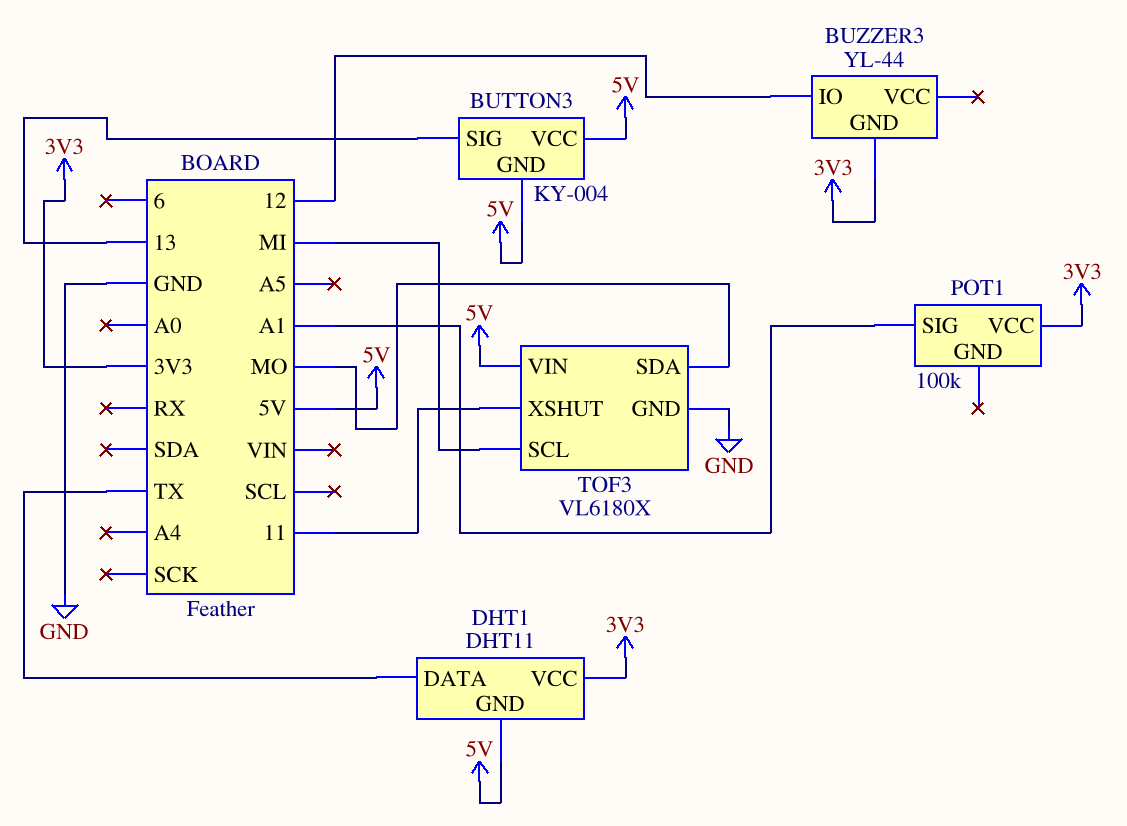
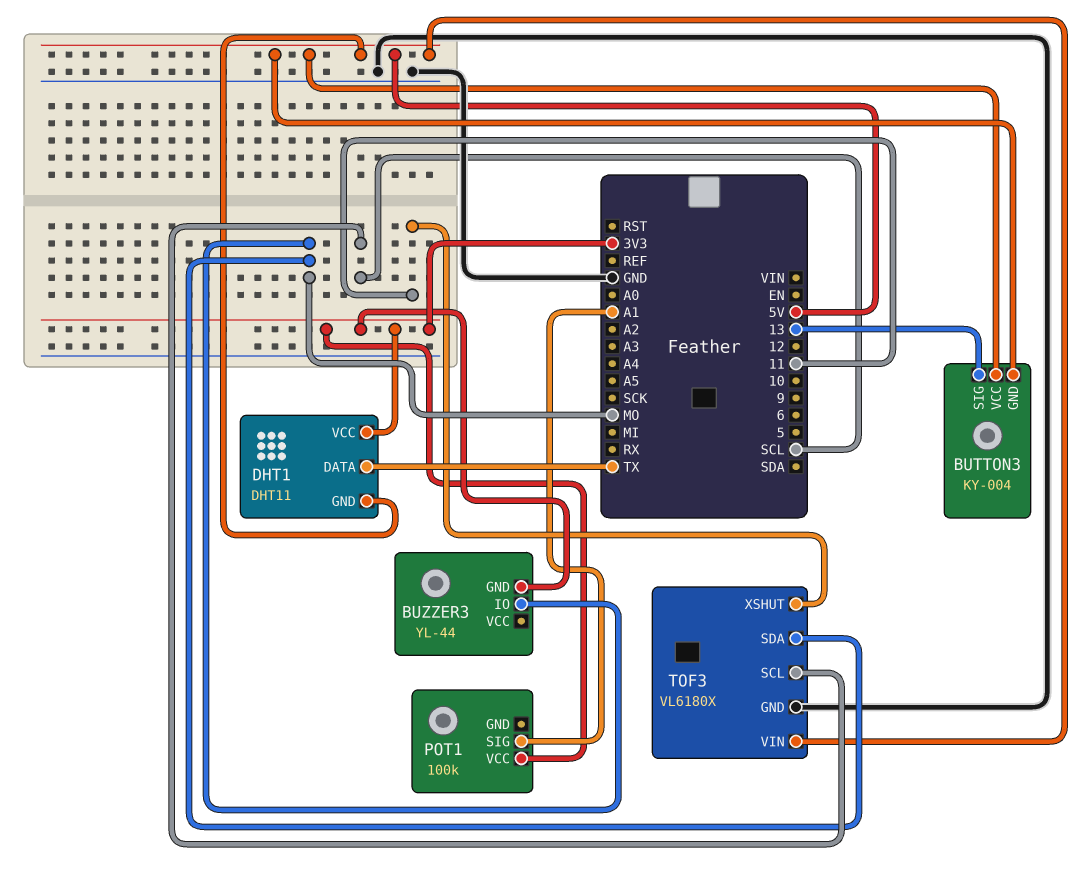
BUZZER3 pin IO: 12 -> MO
TOF3 pin SCL: MI -> SCL

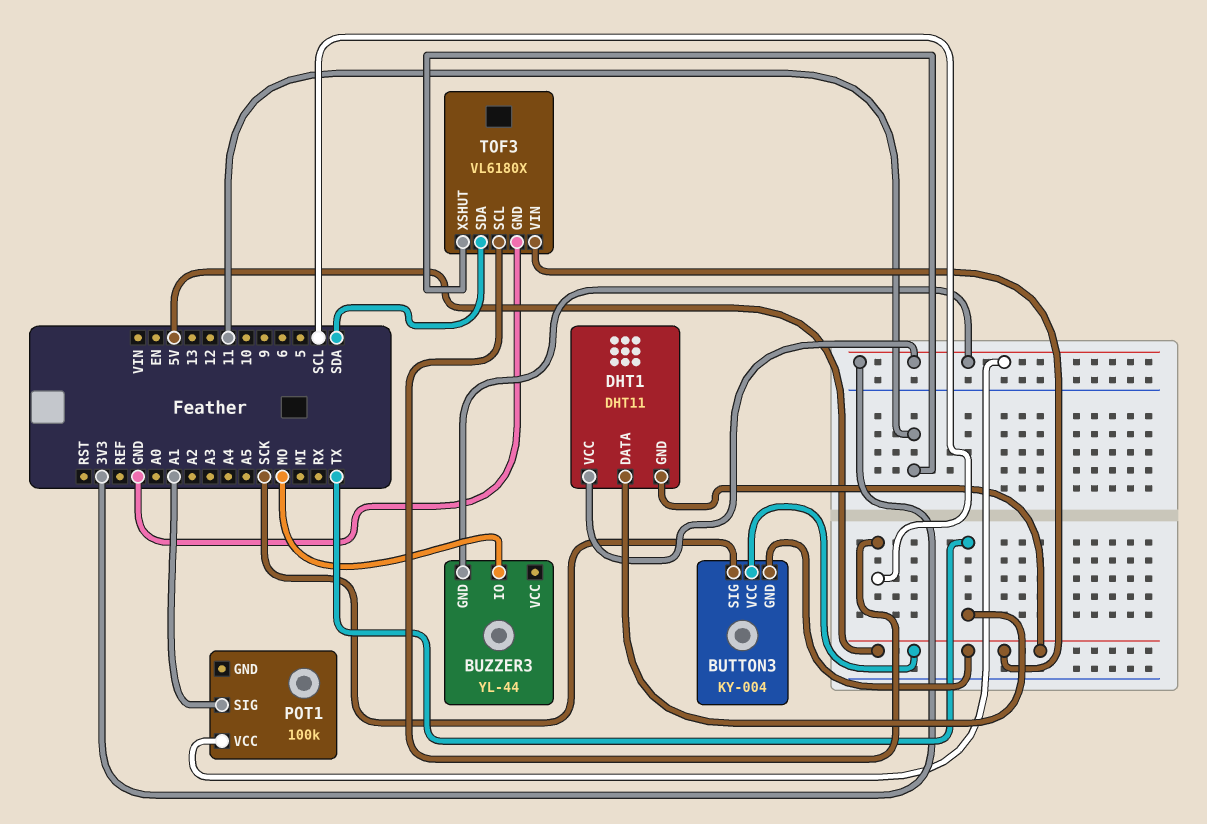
BUTTON3 pin SIG: 13 -> SCK
TOF3 pin SDA: MO -> SDA

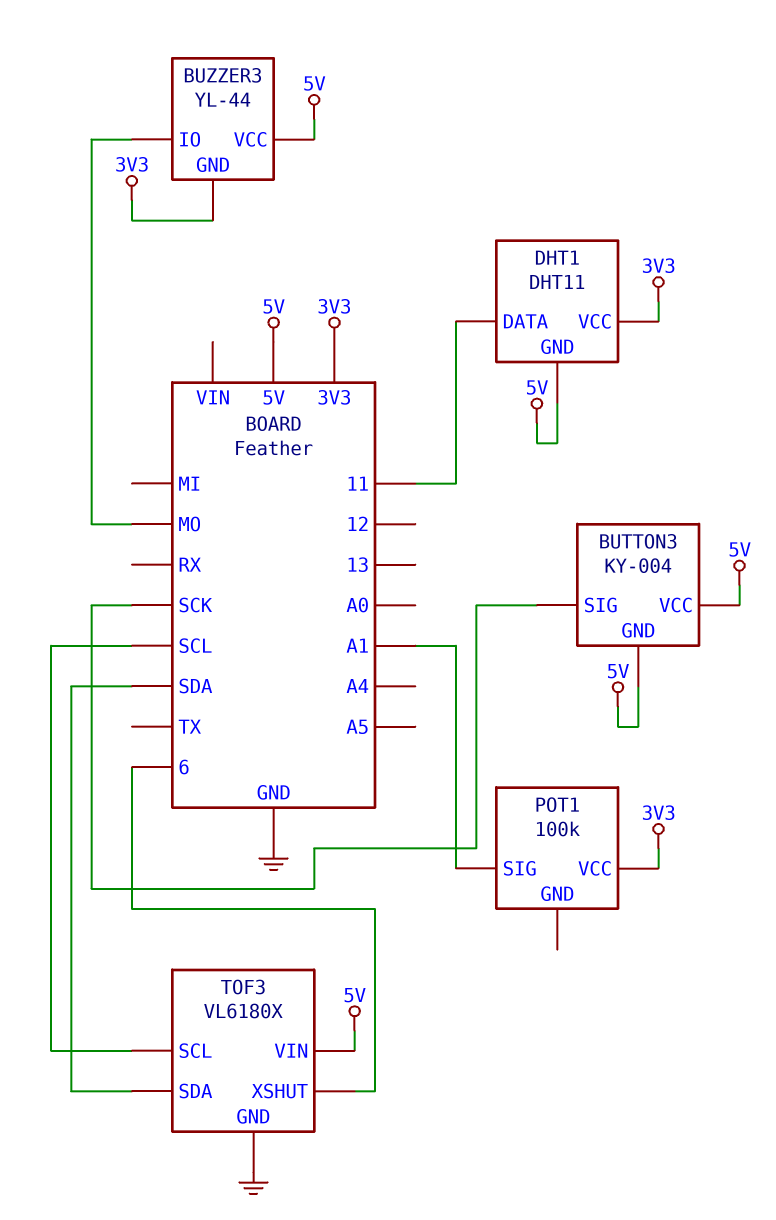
BUZZER3 pin VCC: none -> 5V
DHT1 pin DATA: TX -> 11
TOF3 pin XSHUT: 11 -> 6

